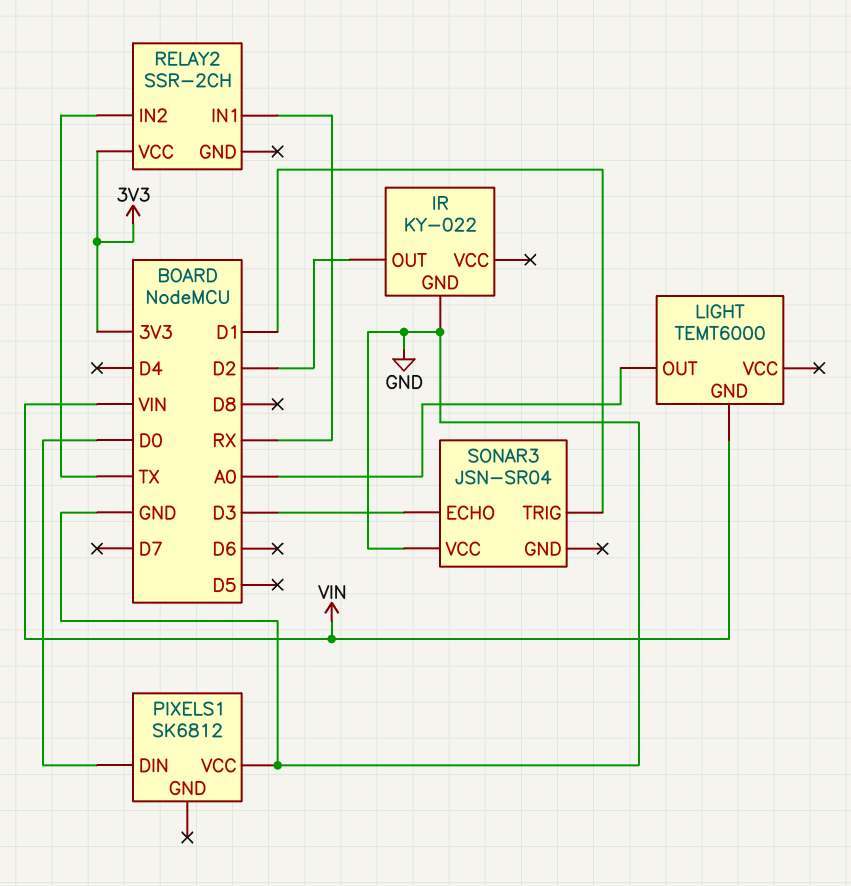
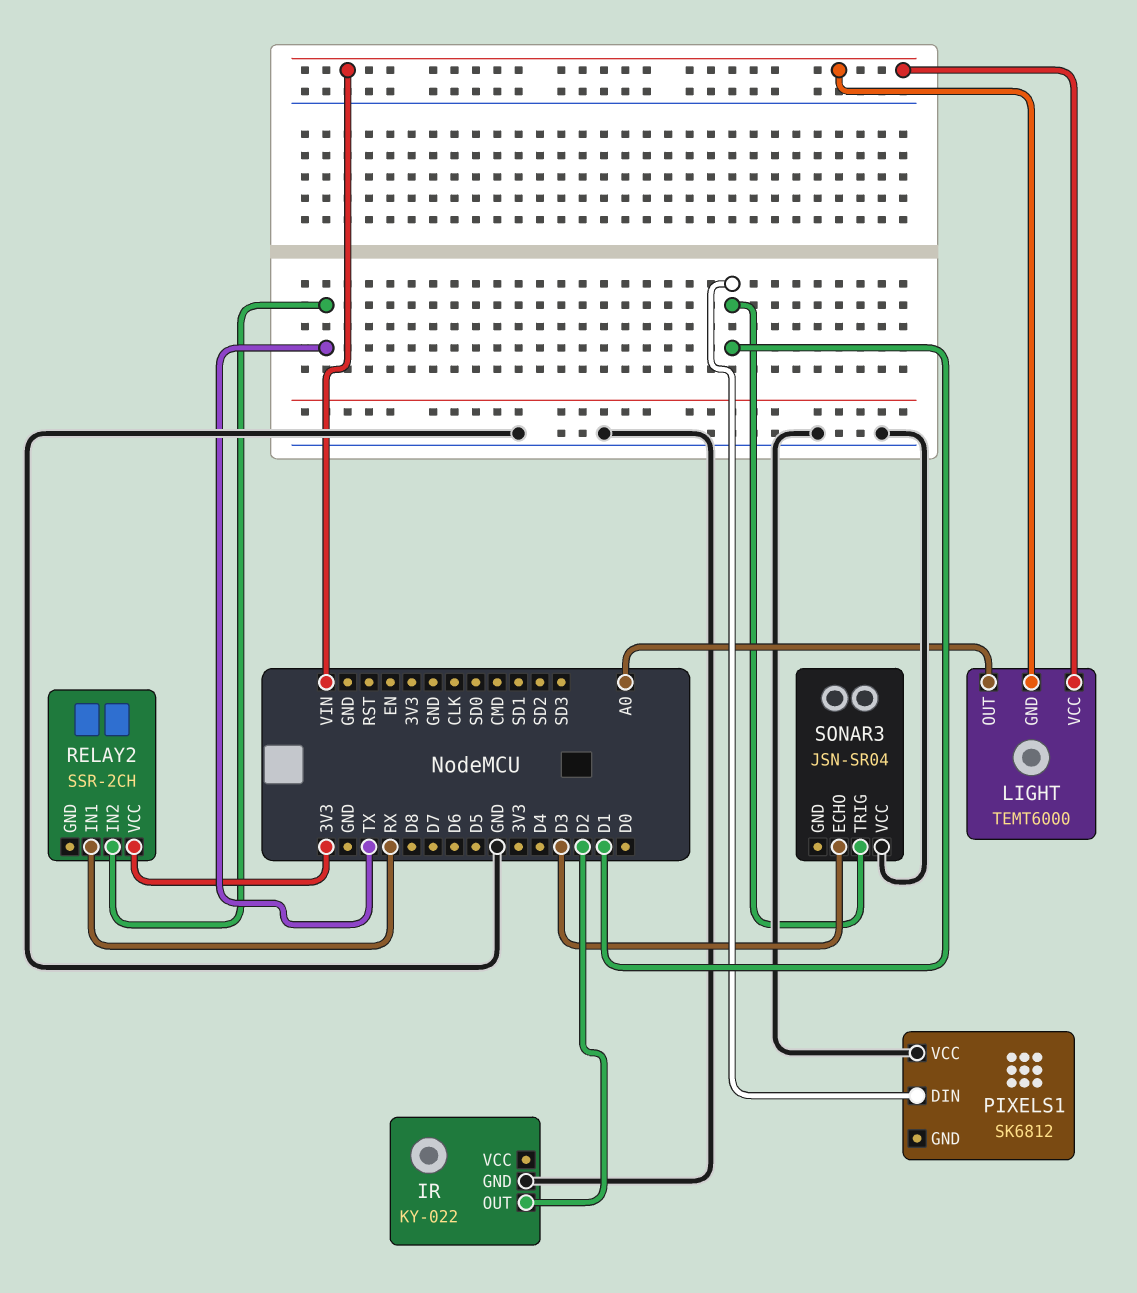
LIGHT pin VCC: none -> VIN
PIXELS1 pin DIN: D0 -> D1

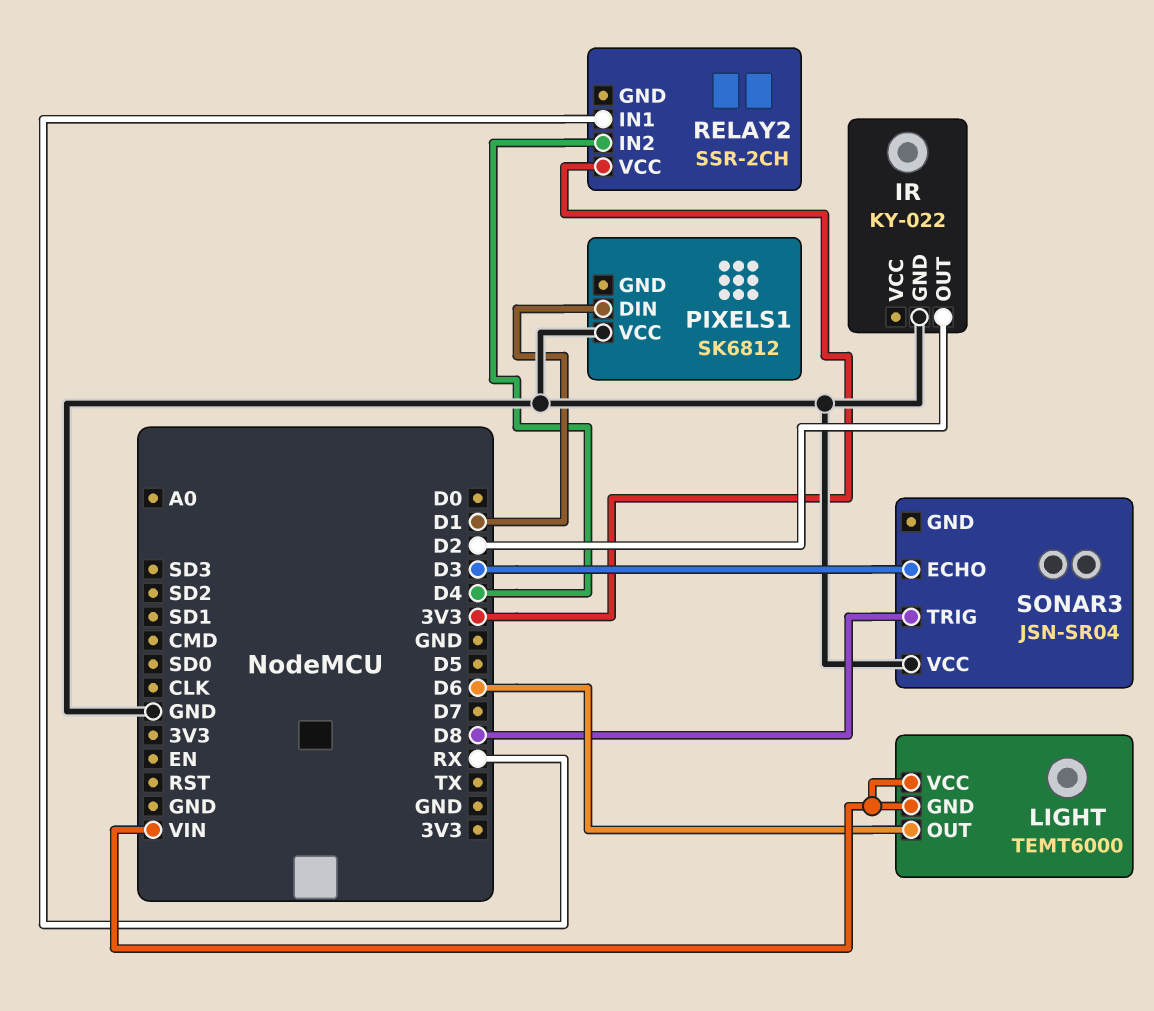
LIGHT pin OUT: A0 -> D6
RELAY2 pin IN2: TX -> D4
SONAR3 pin TRIG: D1 -> D8

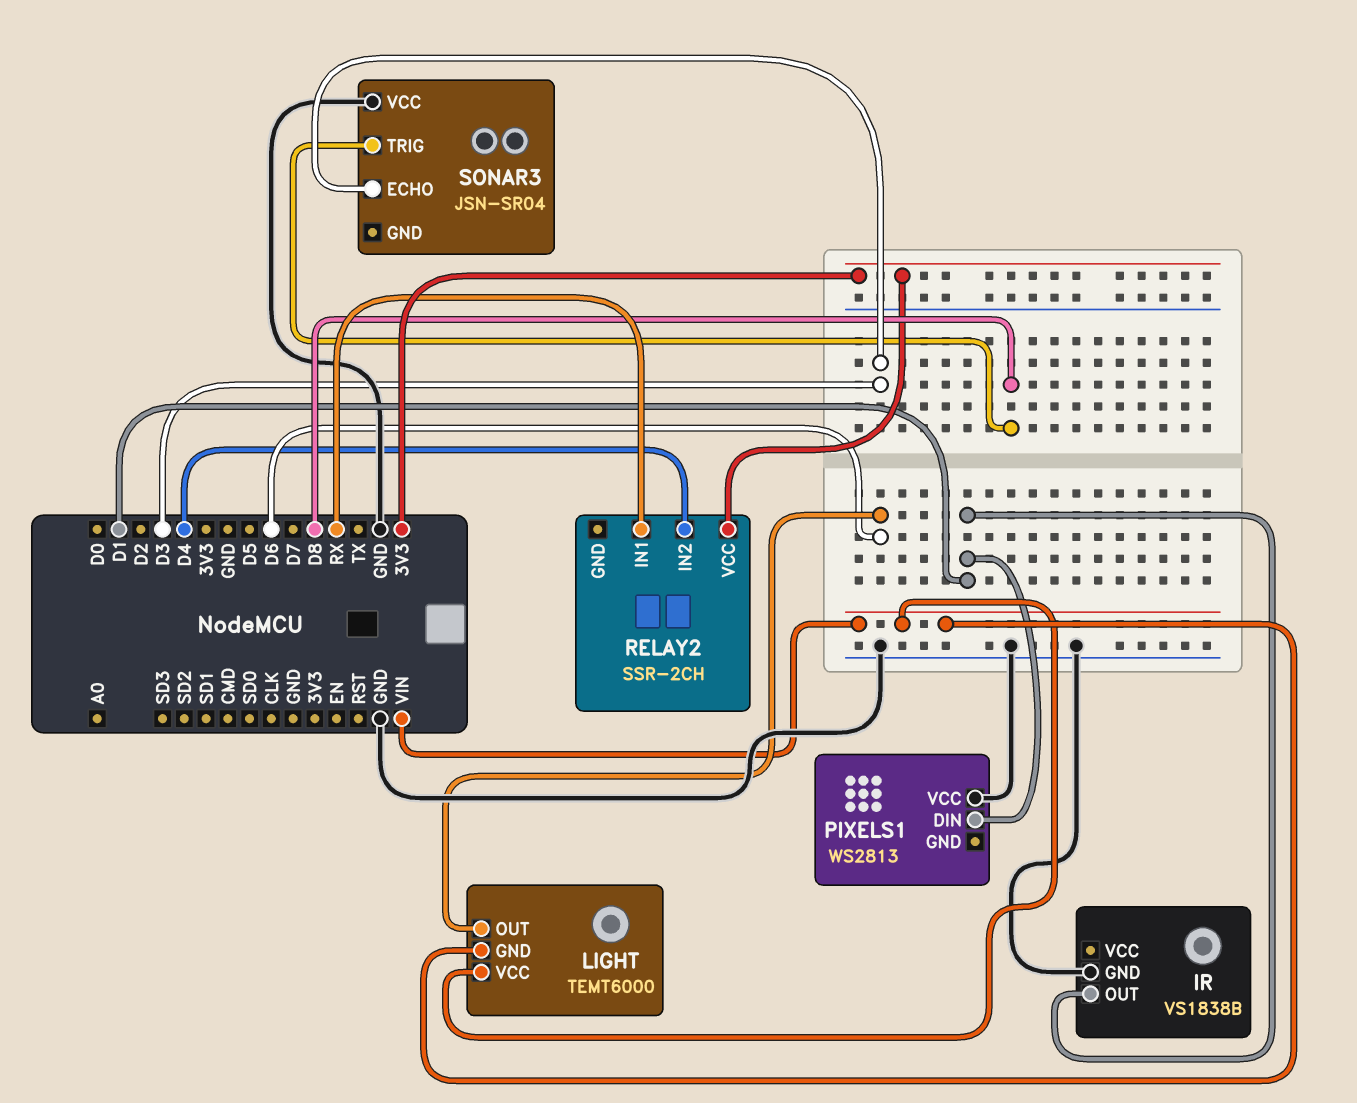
IR: KY-022 -> VS1838B
IR pin OUT: D2 -> D1
PIXELS1: SK6812 -> WS2813

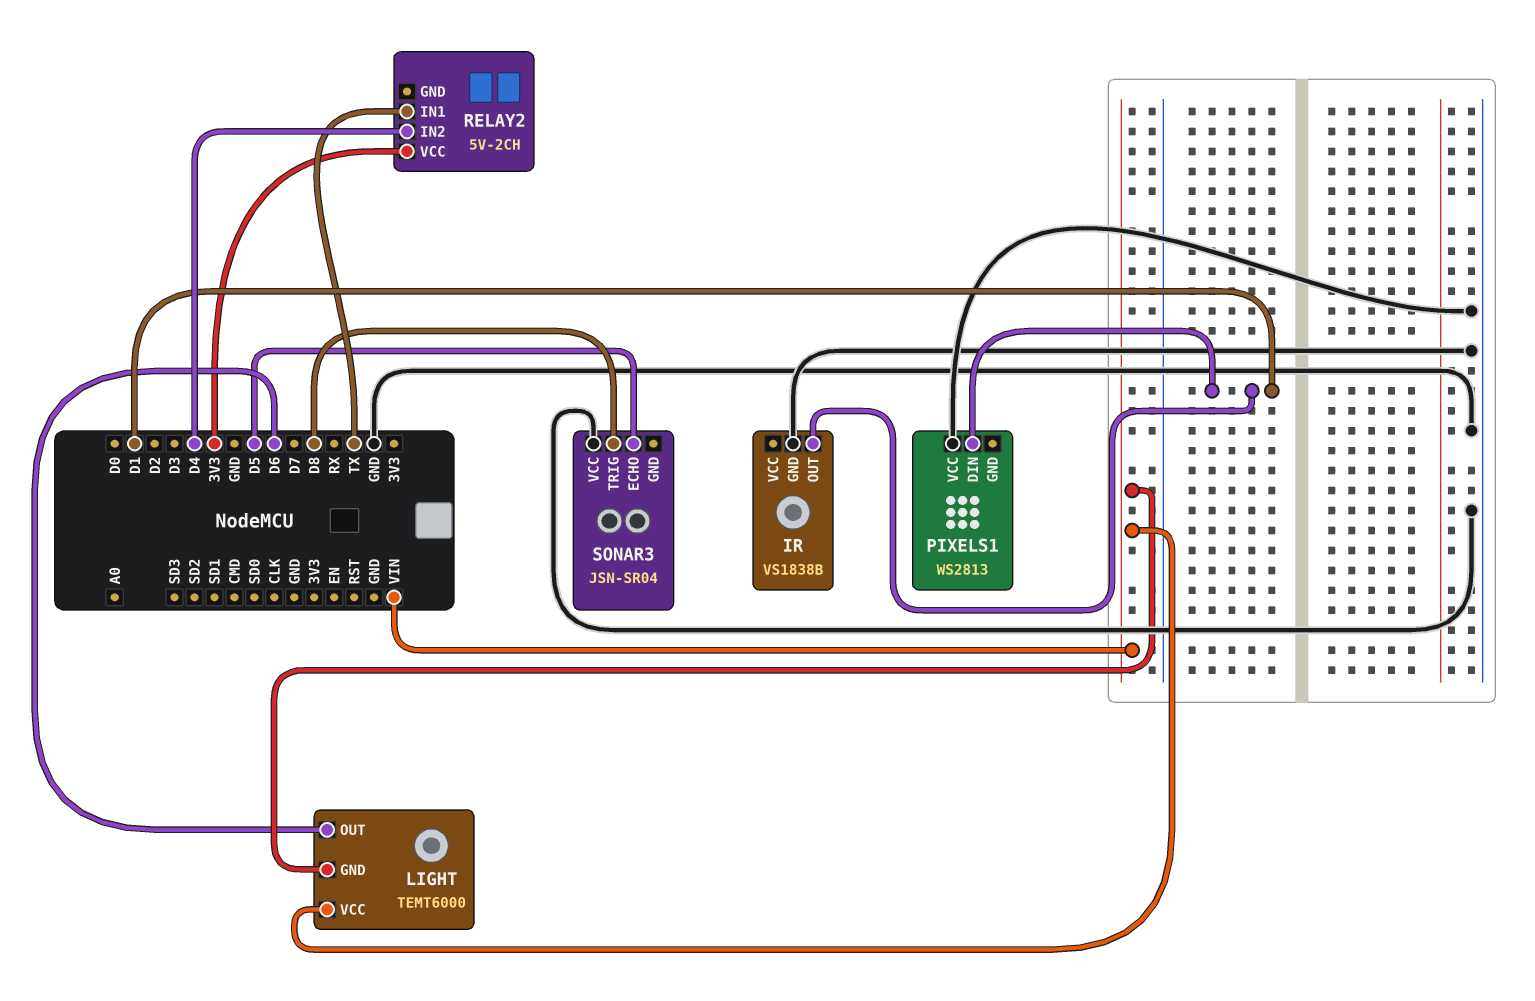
RELAY2: SSR-2CH -> 5V-2CH
RELAY2 pin IN1: RX -> TX
SONAR3 pin ECHO: D3 -> D5

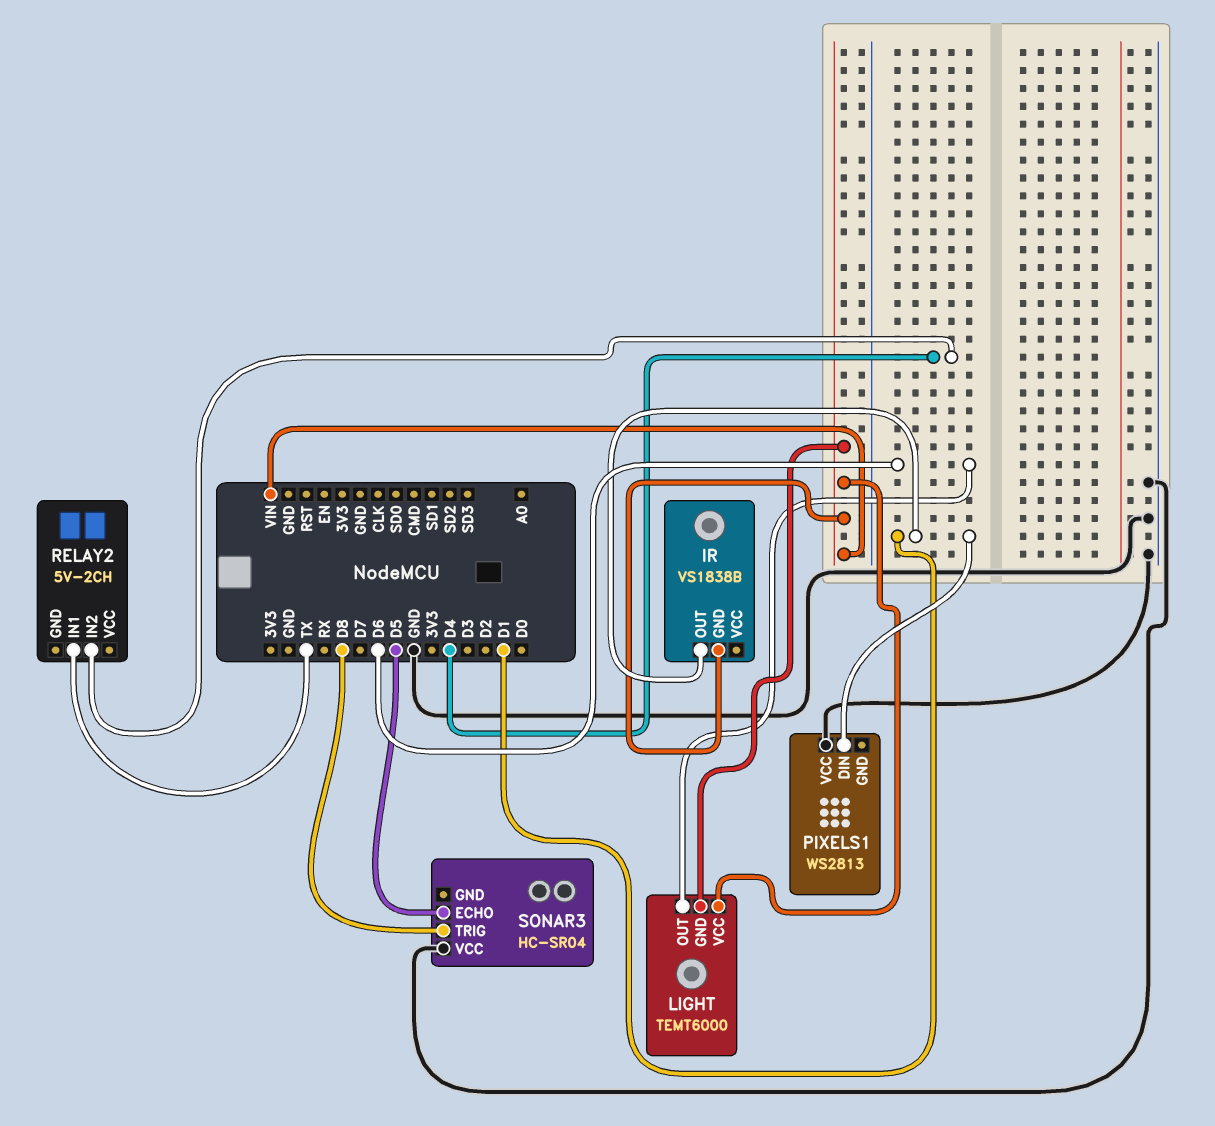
IR pin GND: GND -> VIN
RELAY2 pin VCC: 3V3 -> none
SONAR3: JSN-SR04 -> HC-SR04

